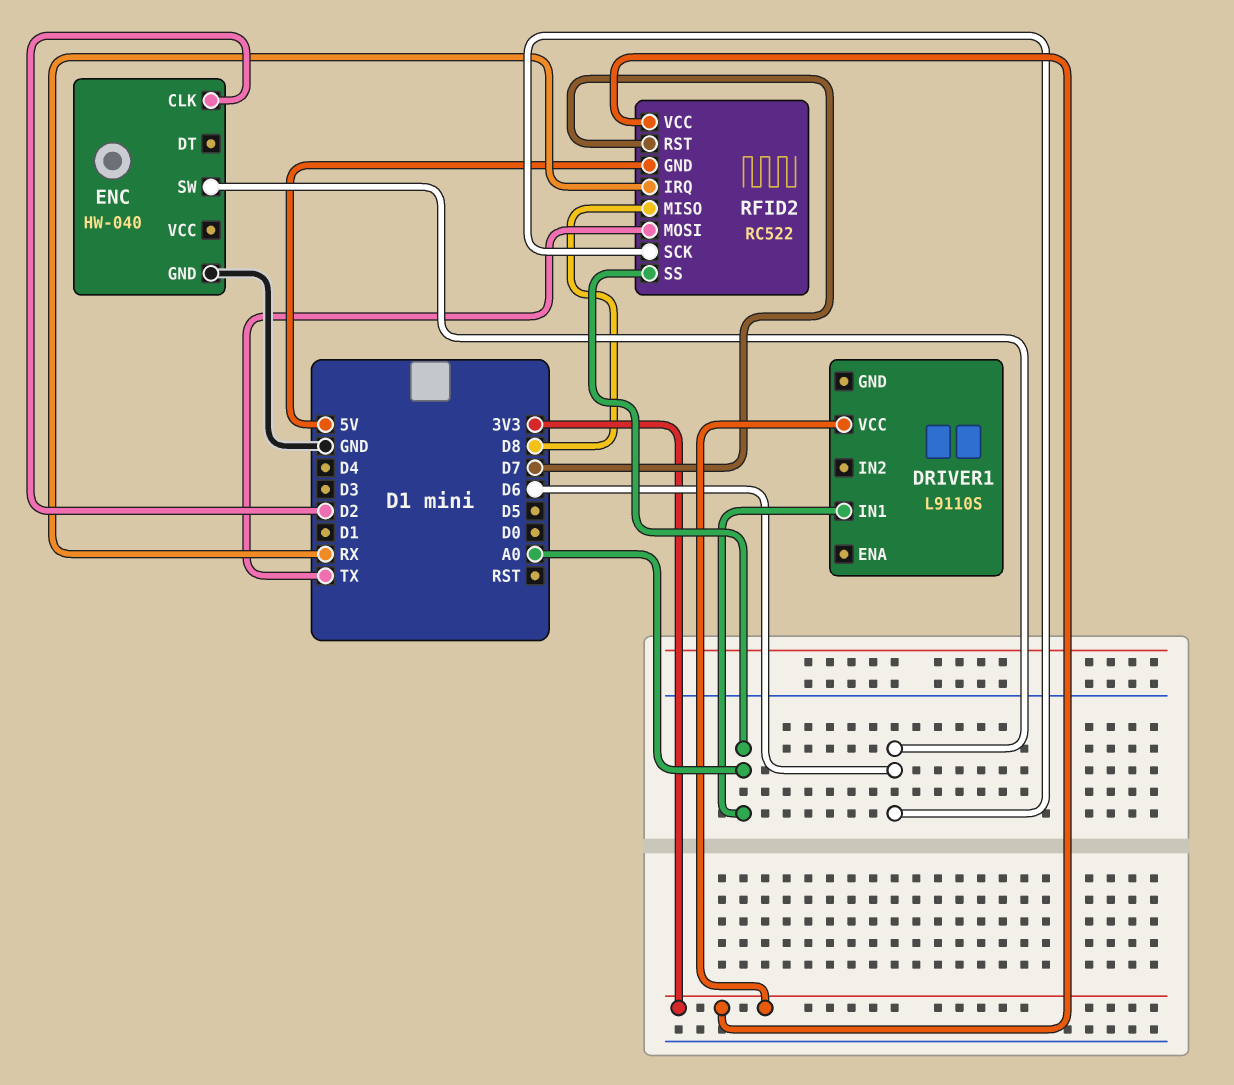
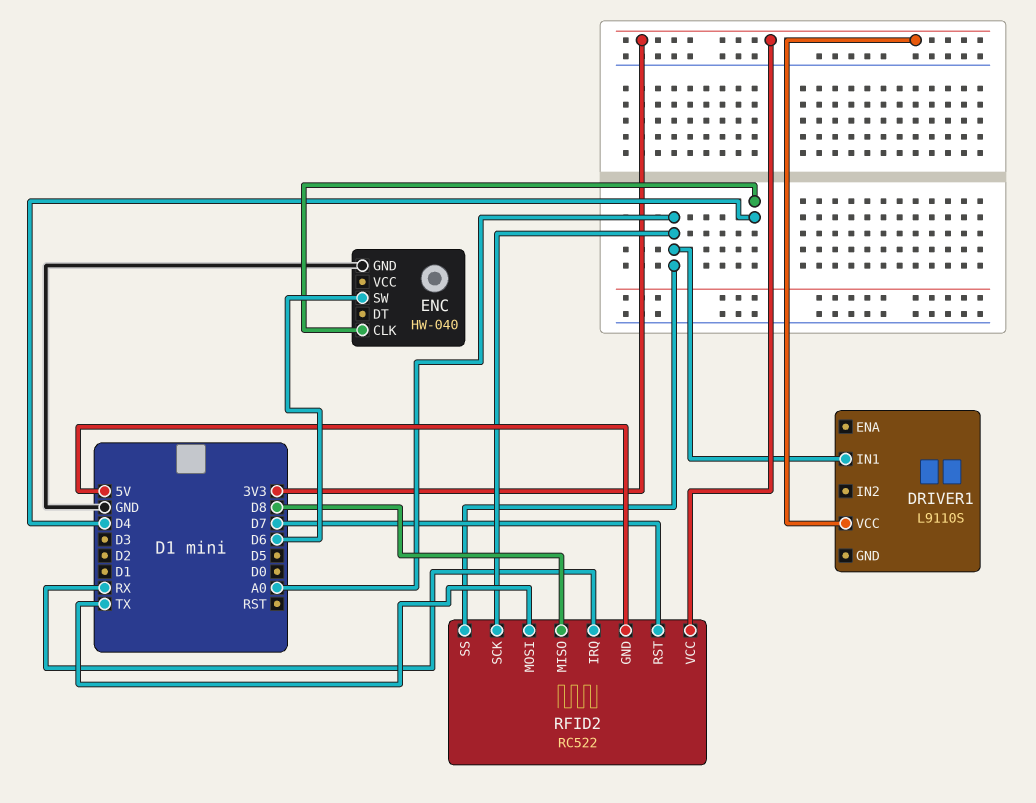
ENC pin CLK: D2 -> D4
RFID2 pin SCK: D6 -> A0

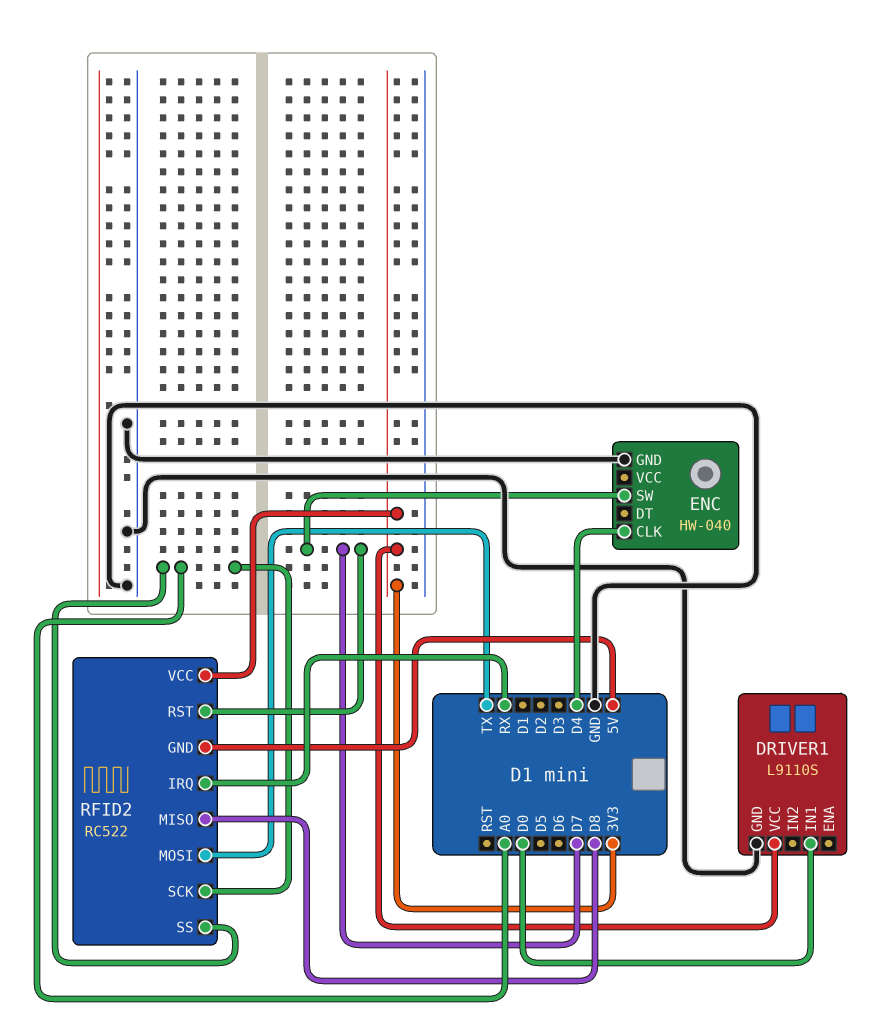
DRIVER1 pin GND: none -> GND
DRIVER1 pin IN1: A0 -> D0
ENC pin SW: D6 -> D7

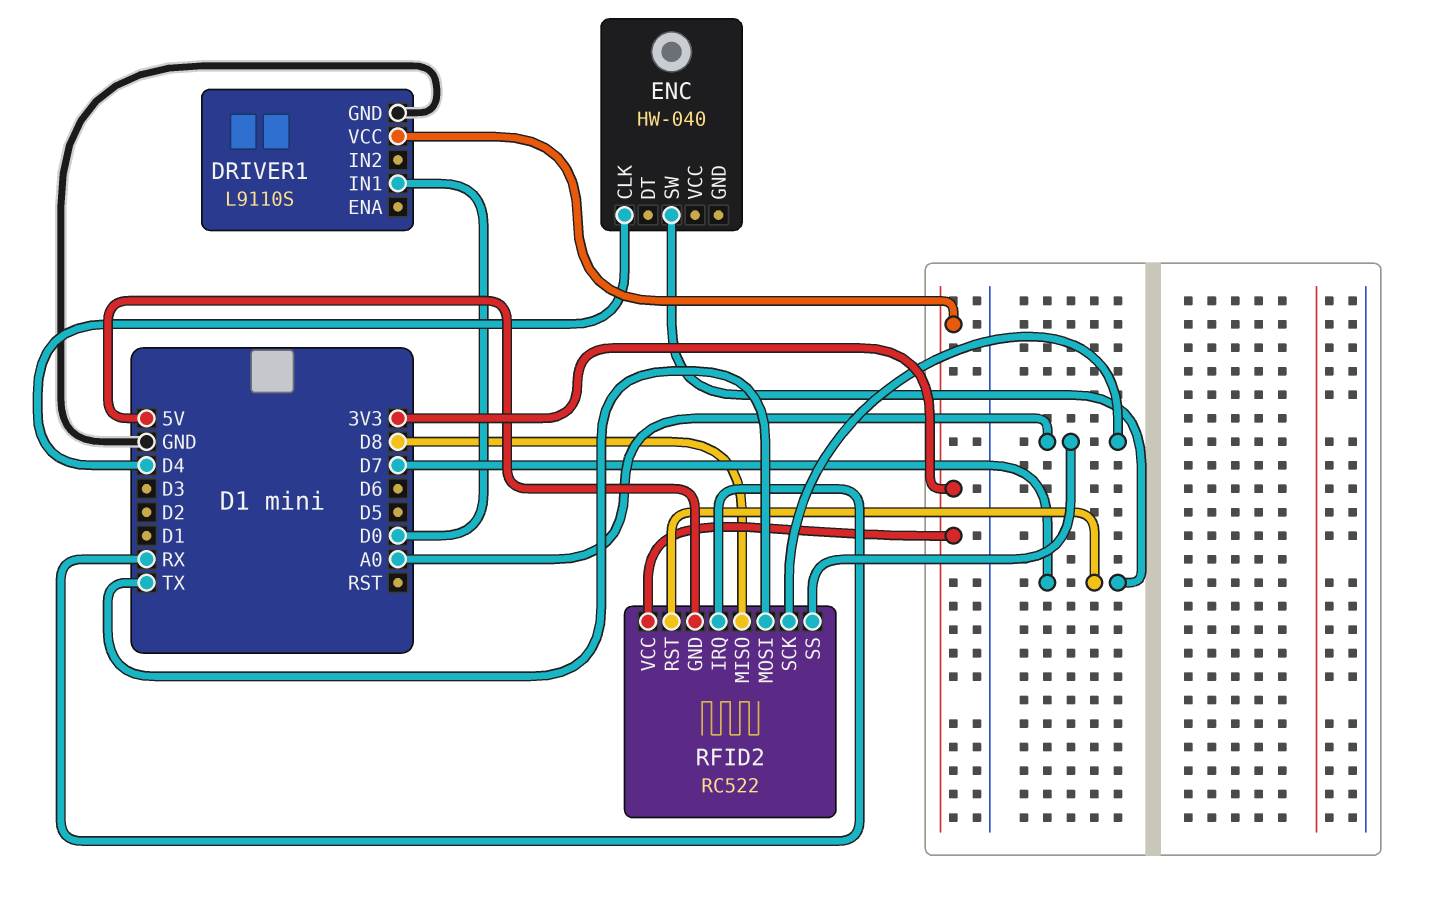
ENC pin GND: GND -> none

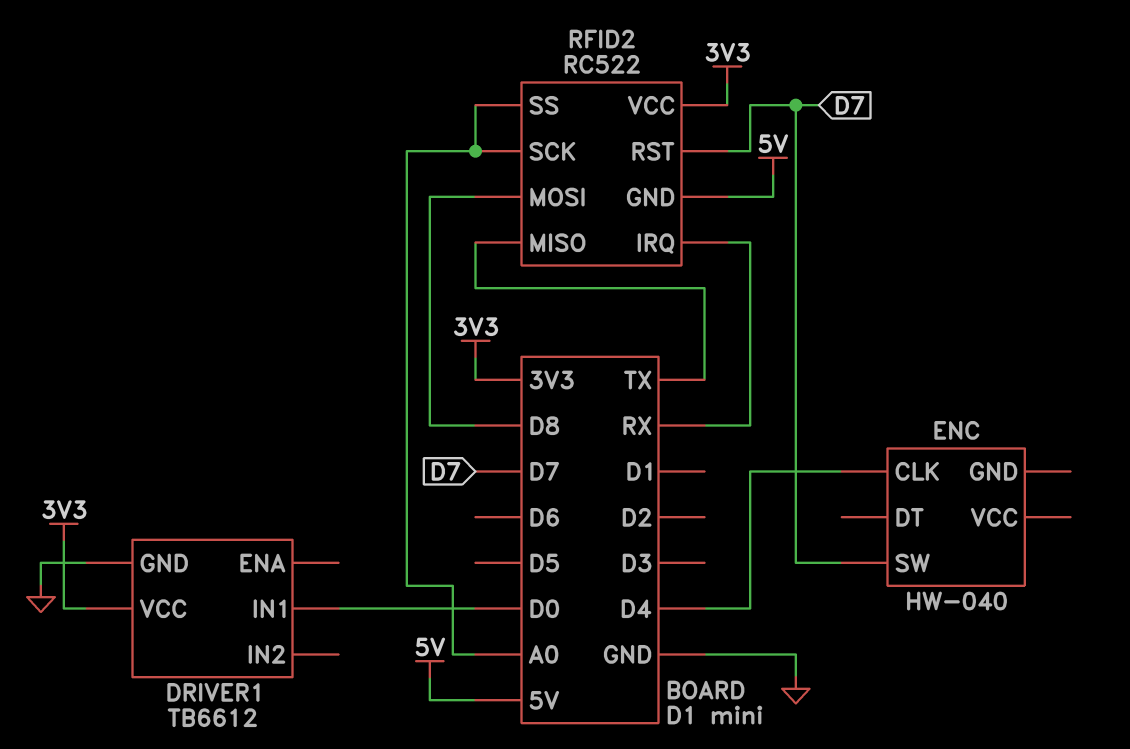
DRIVER1: L9110S -> TB6612
RFID2 pin MISO: D8 -> TX
RFID2 pin MOSI: TX -> D8

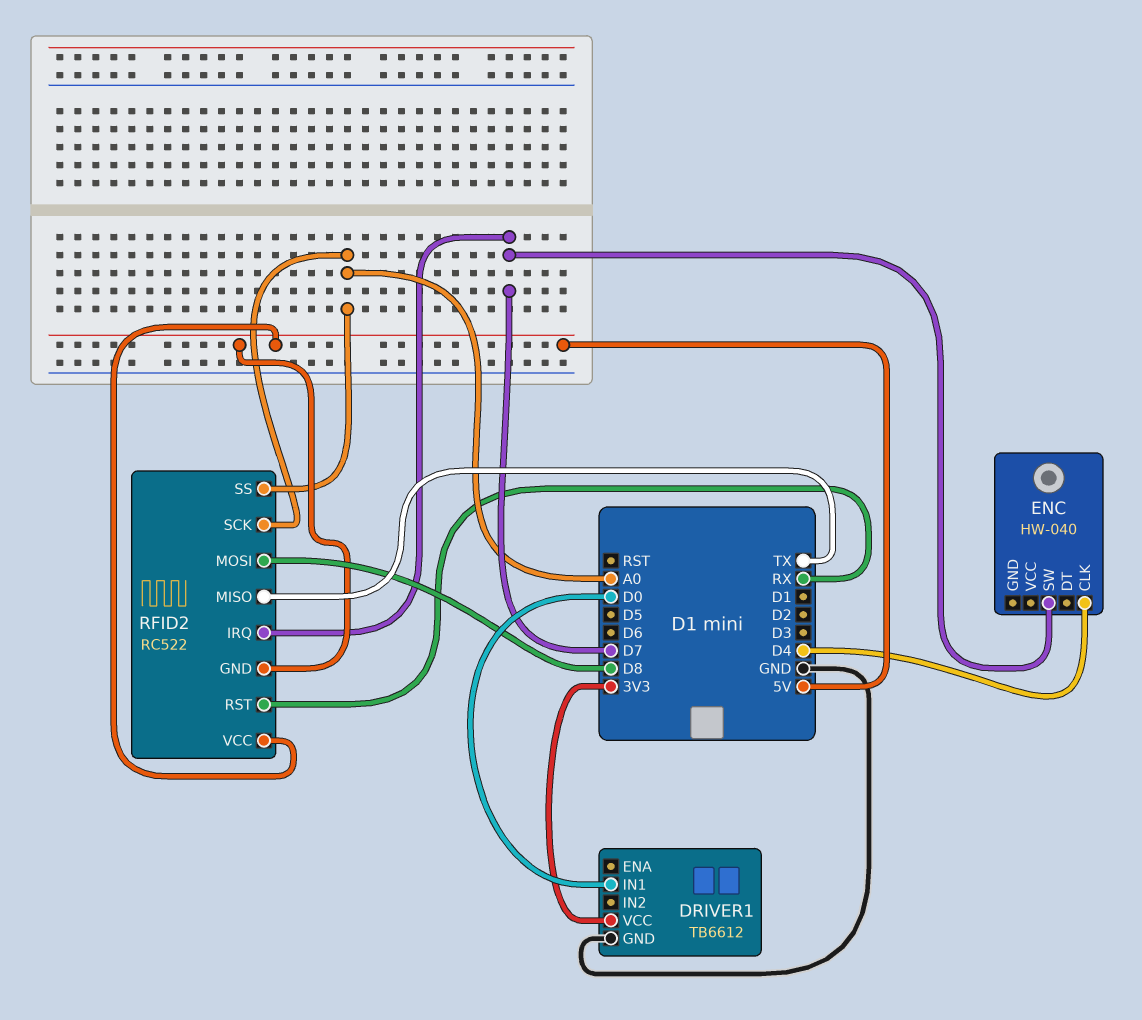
RFID2 pin IRQ: RX -> D7
RFID2 pin RST: D7 -> RX
RFID2 pin VCC: 3V3 -> 5V

